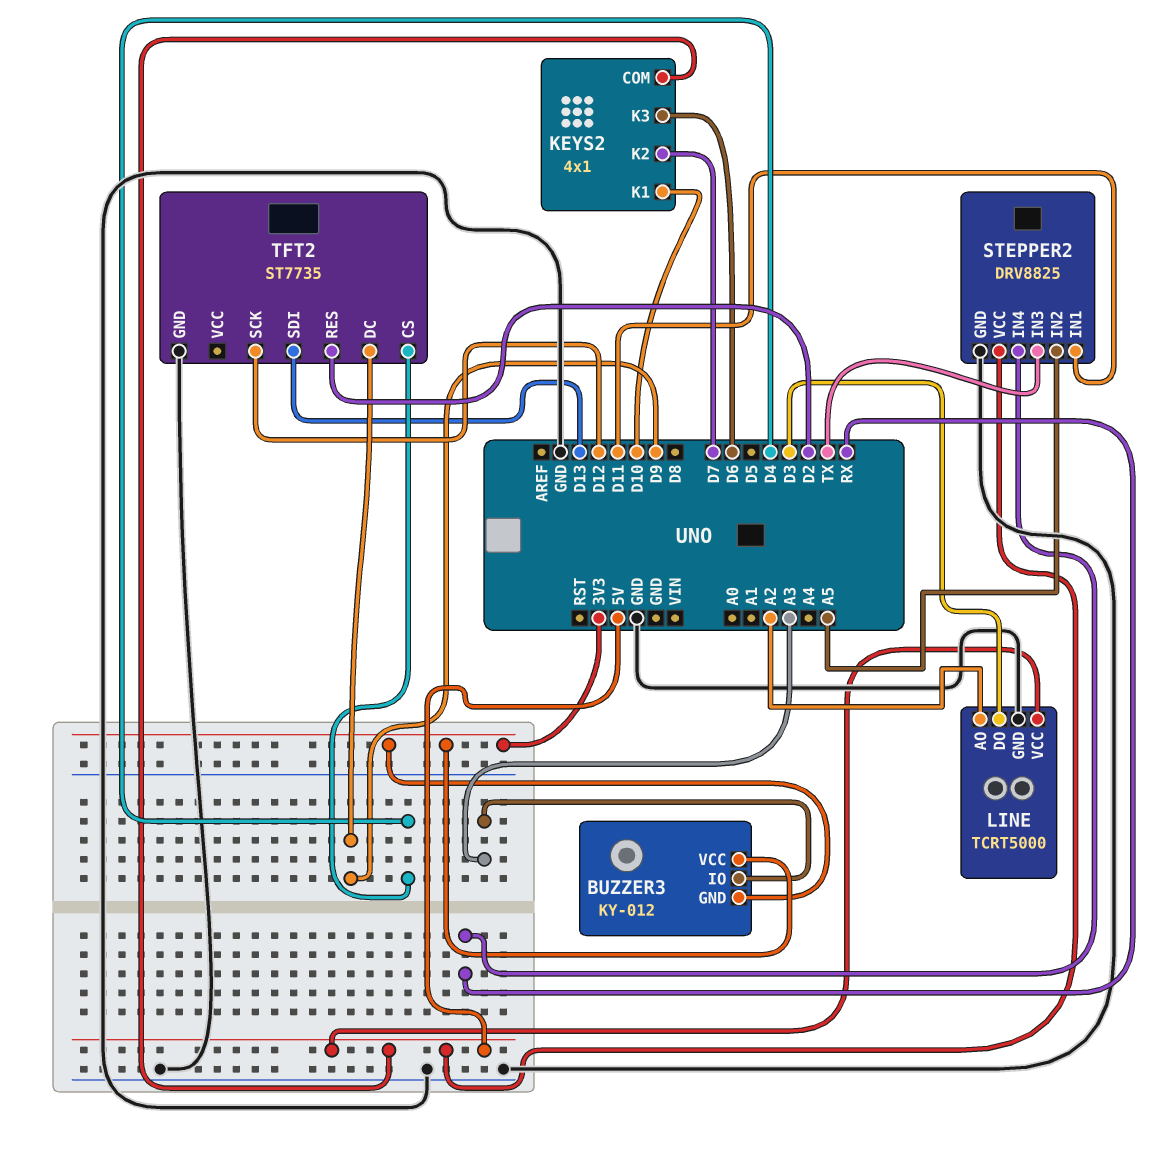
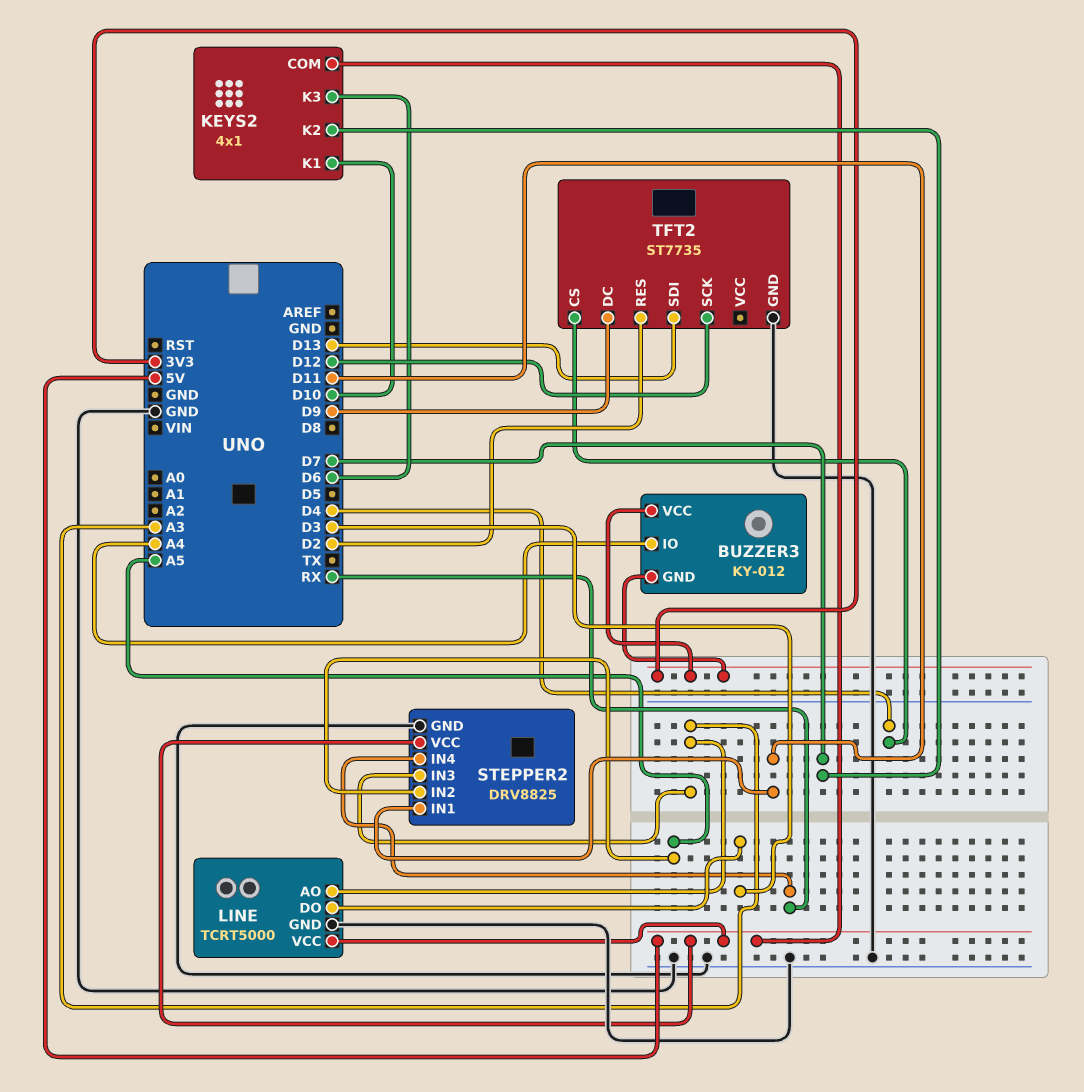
BUZZER3 pin IO: A3 -> A4
LINE pin AO: A2 -> A3
STEPPER2 pin IN3: TX -> A3

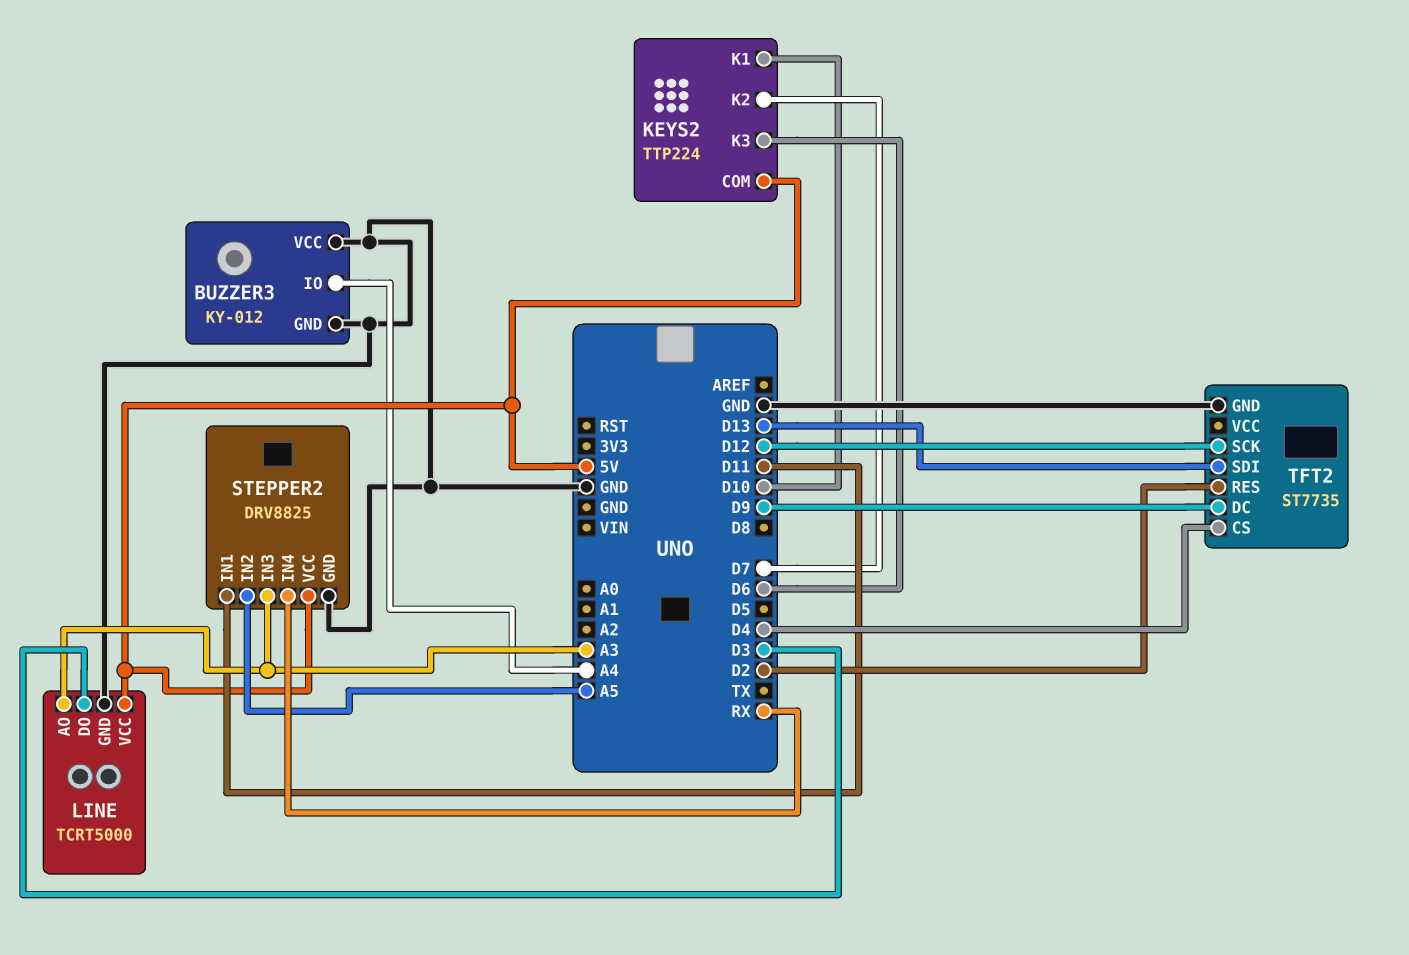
BUZZER3 pin GND: 3V3 -> GND
BUZZER3 pin VCC: 3V3 -> GND
KEYS2: 4x1 -> TTP224

